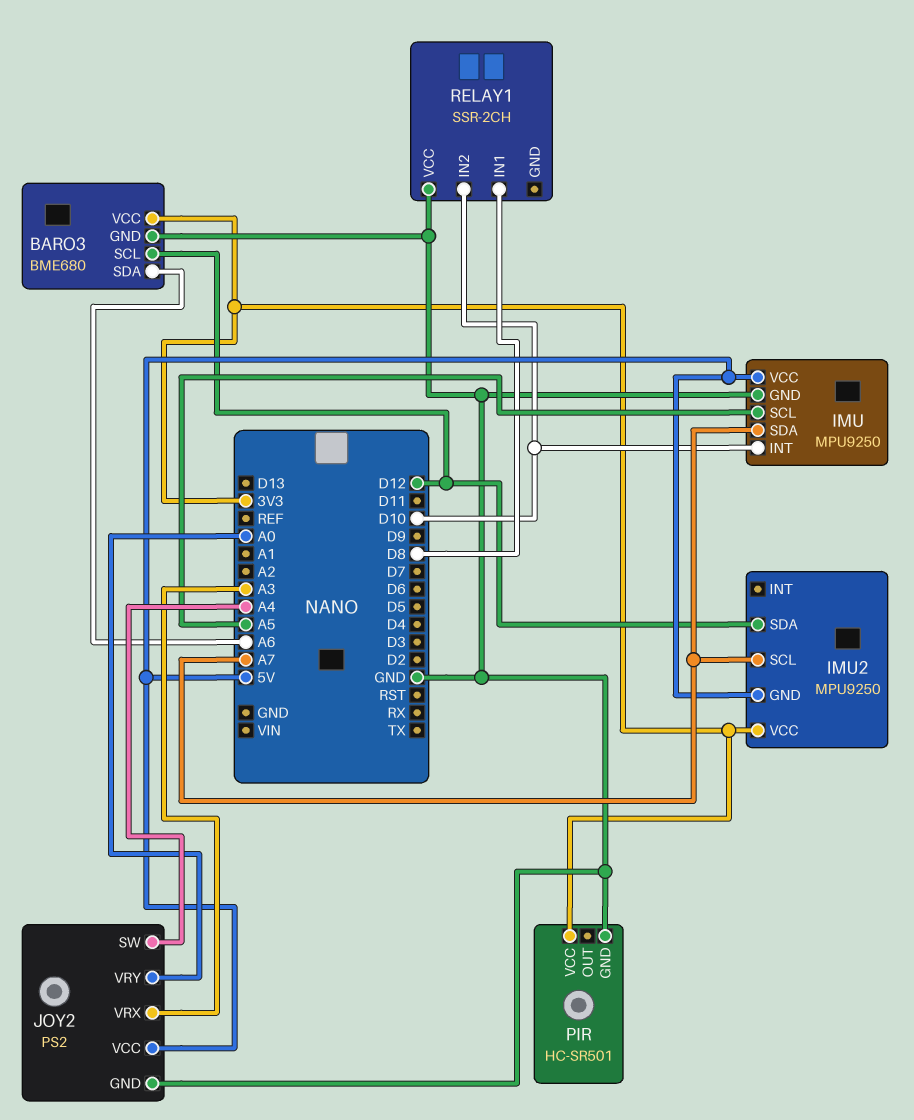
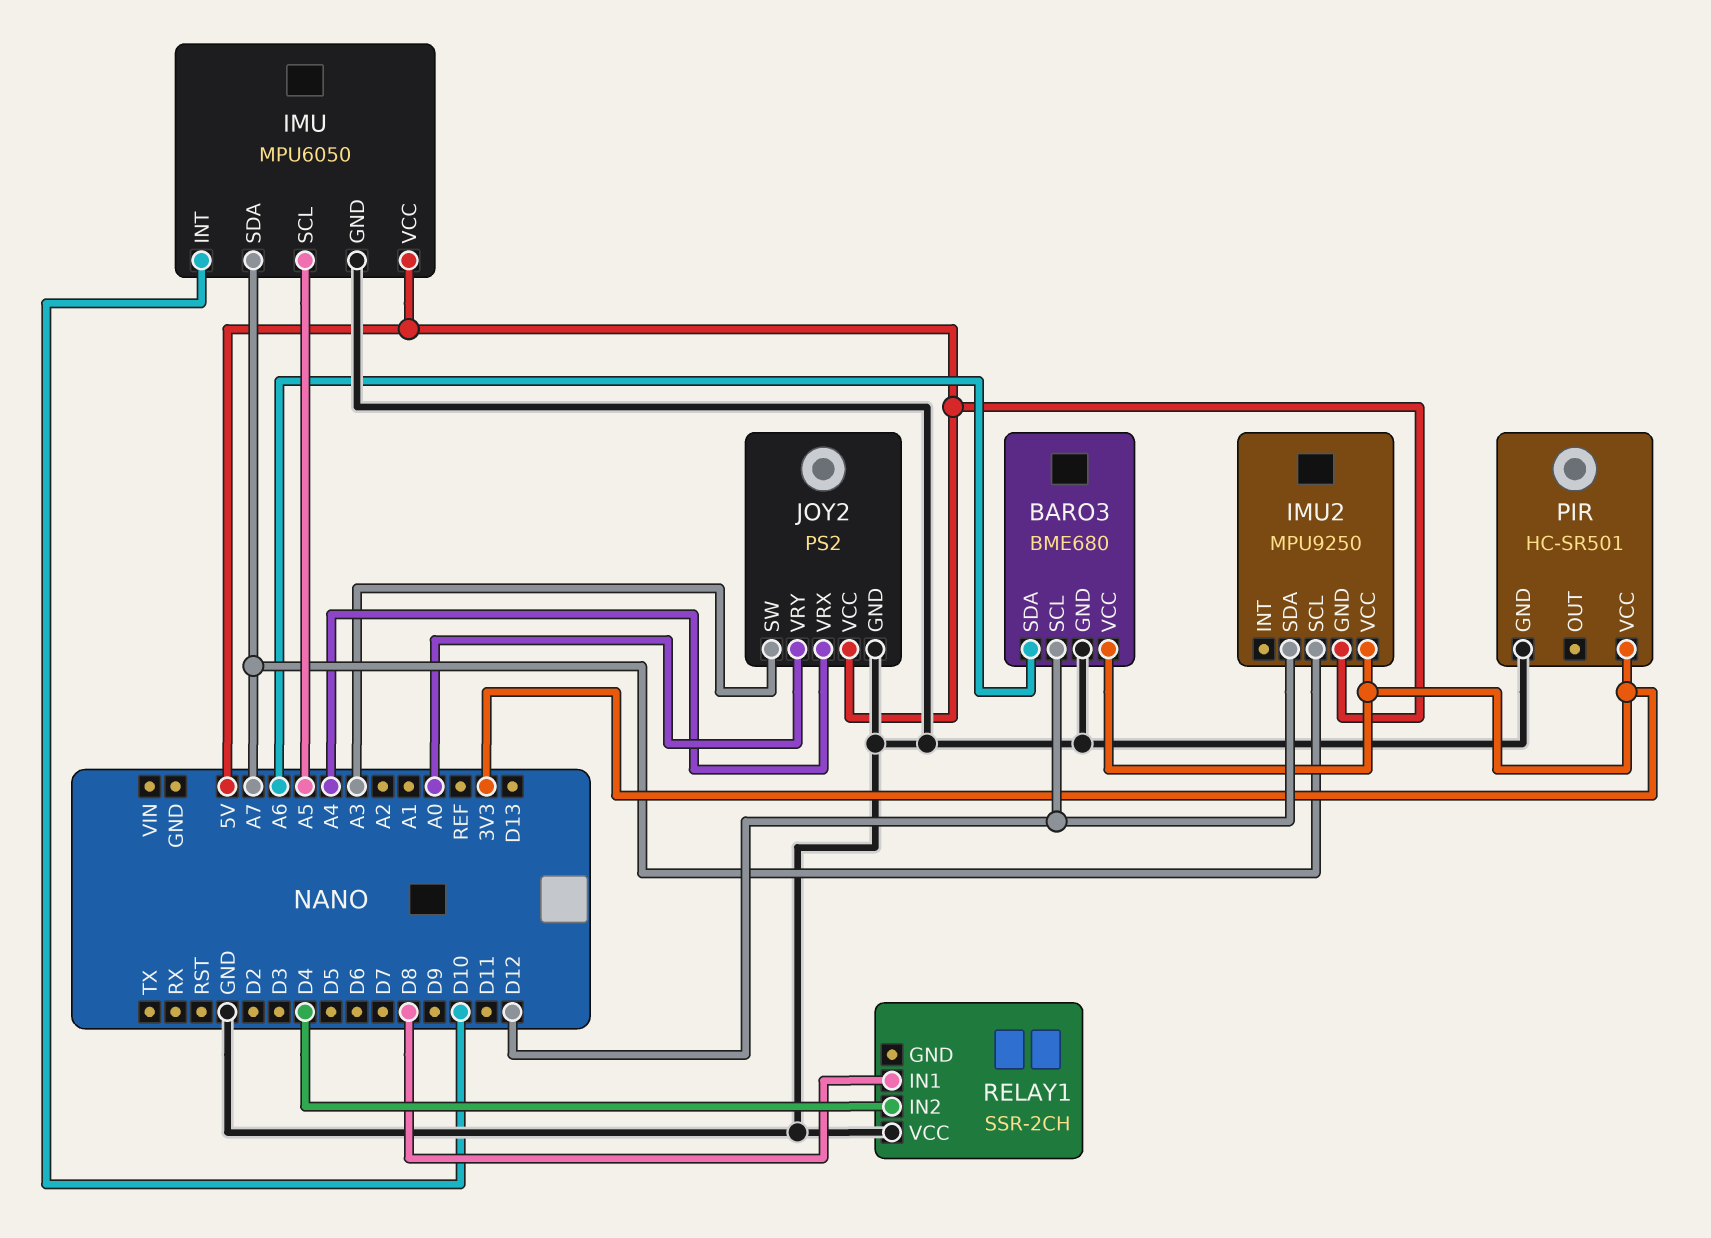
IMU: MPU9250 -> MPU6050
JOY2 pin SW: A4 -> A3
JOY2 pin VRX: A3 -> A4
RELAY1 pin IN2: D10 -> D4

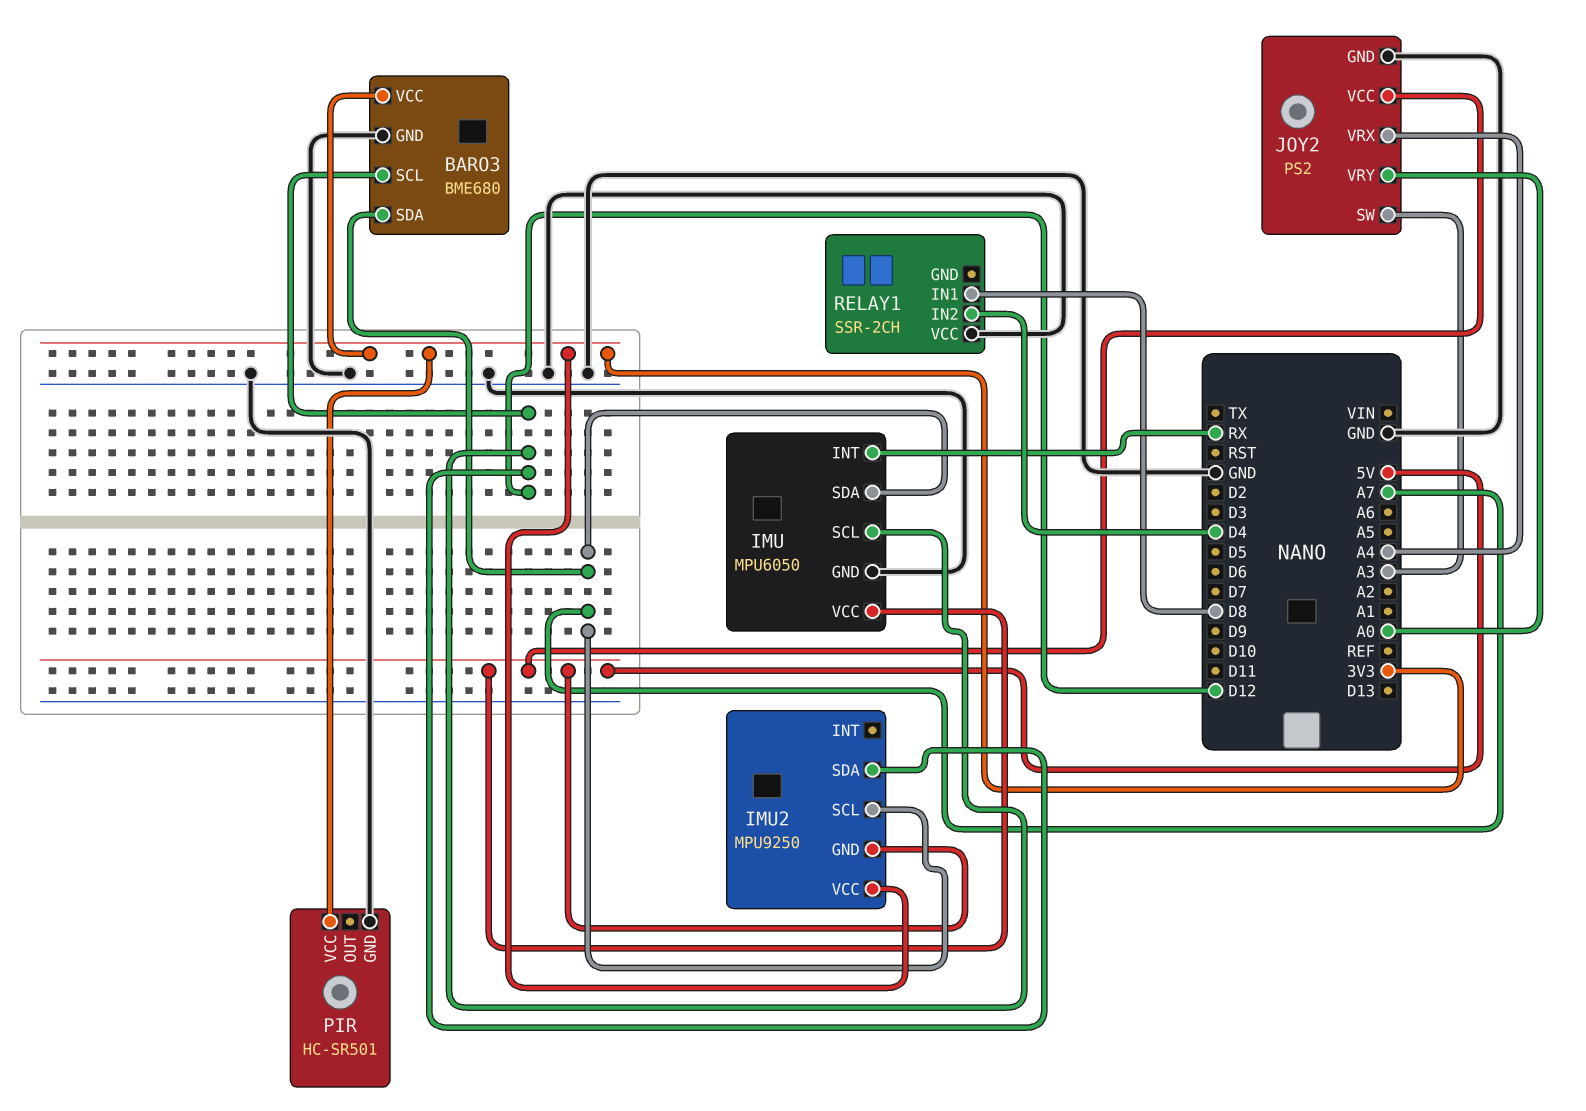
BARO3 pin SDA: A6 -> A7
IMU pin INT: D10 -> RX
IMU pin SCL: A5 -> D12

